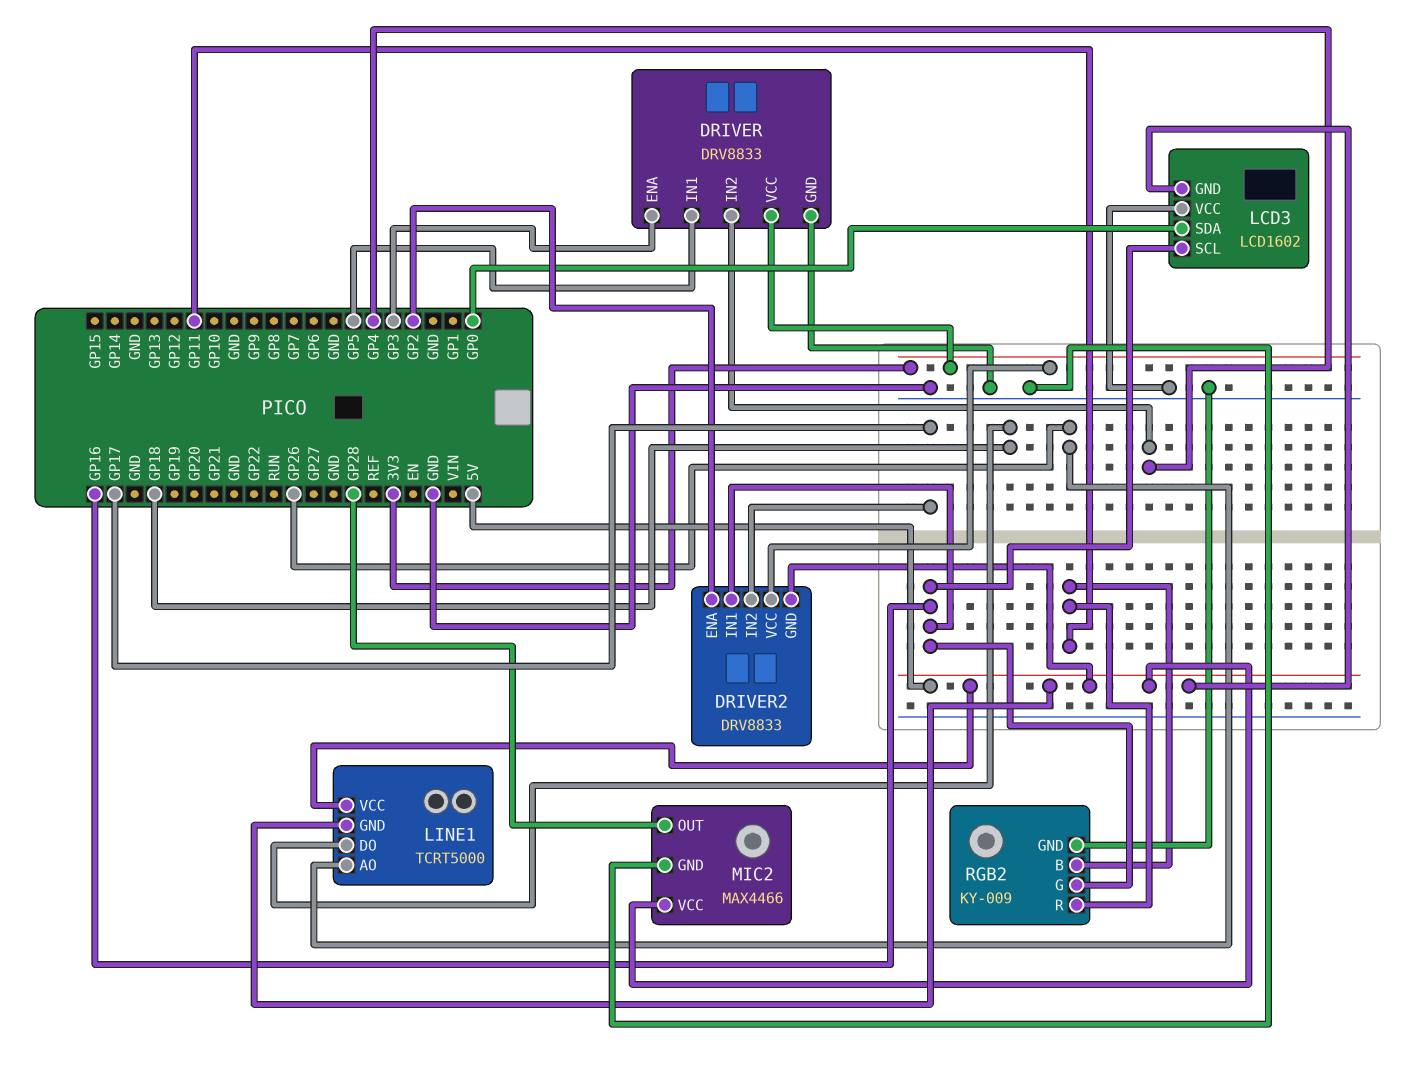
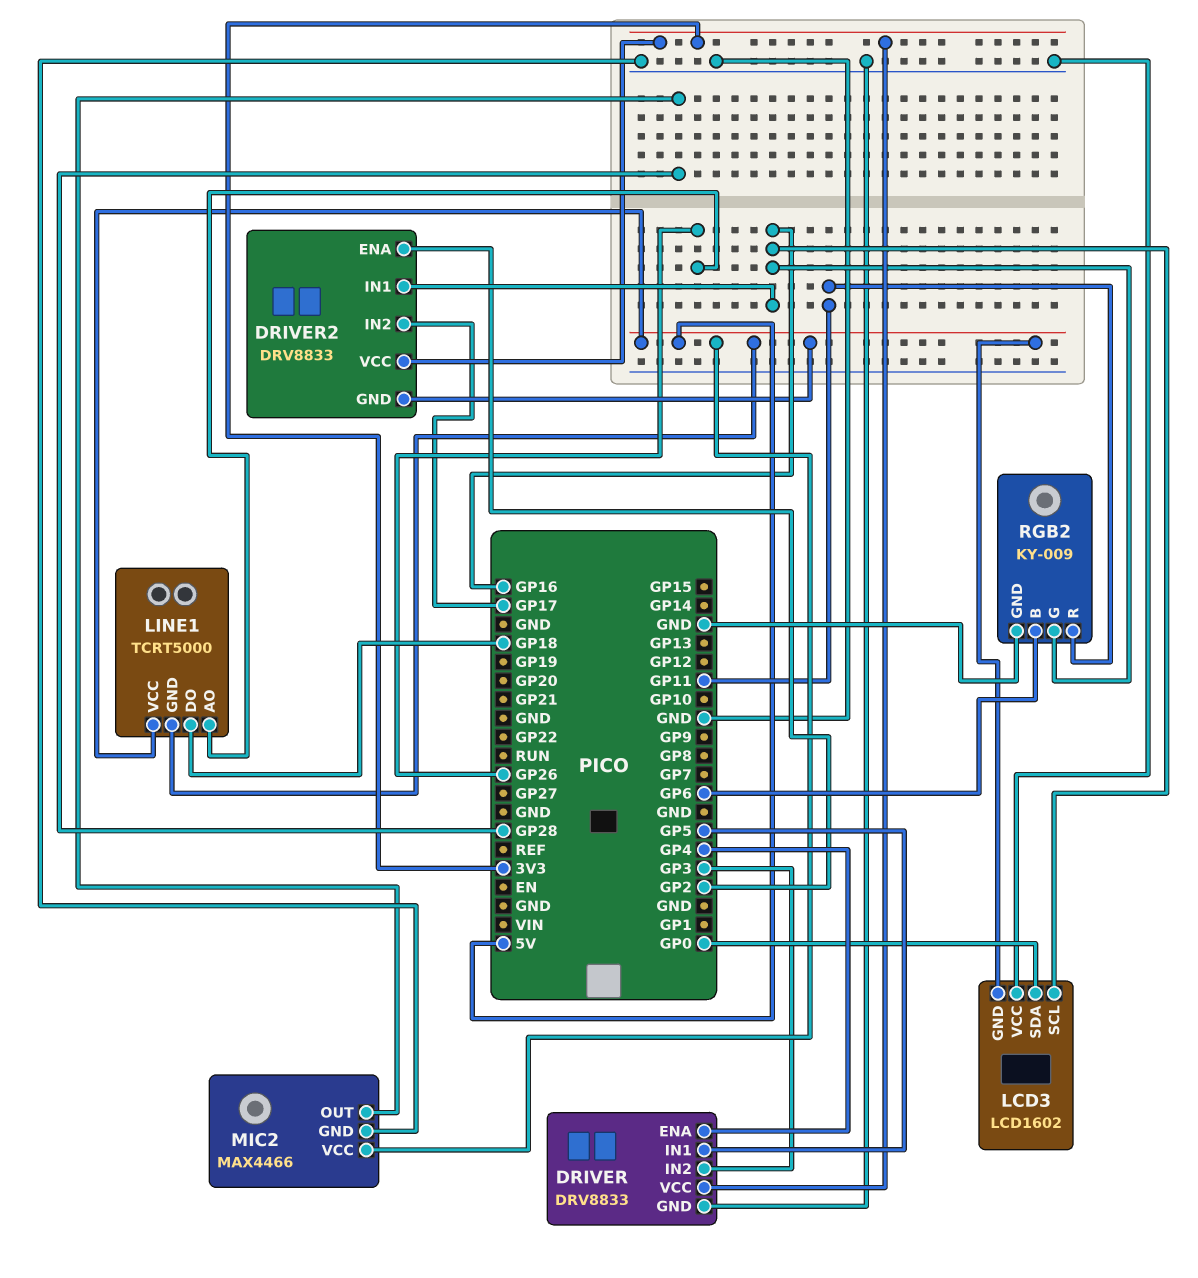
DRIVER pin ENA: GP3 -> GP4
DRIVER pin IN2: GP4 -> GP3
RGB2 pin B: GP11 -> GP6

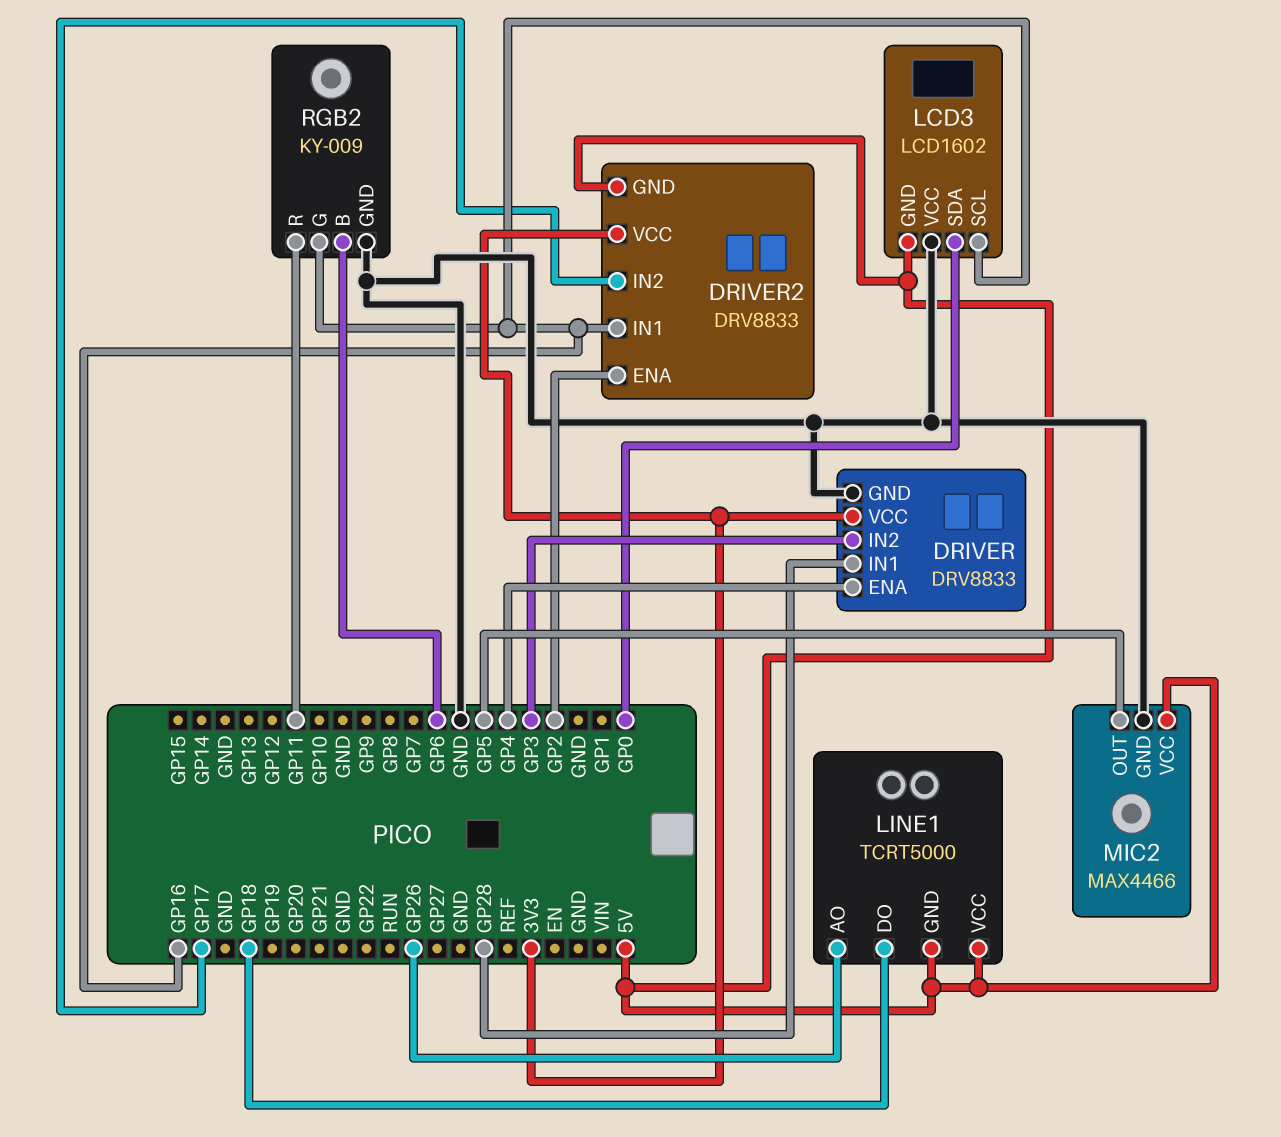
DRIVER pin IN1: GP5 -> GP28
MIC2 pin OUT: GP28 -> GP5

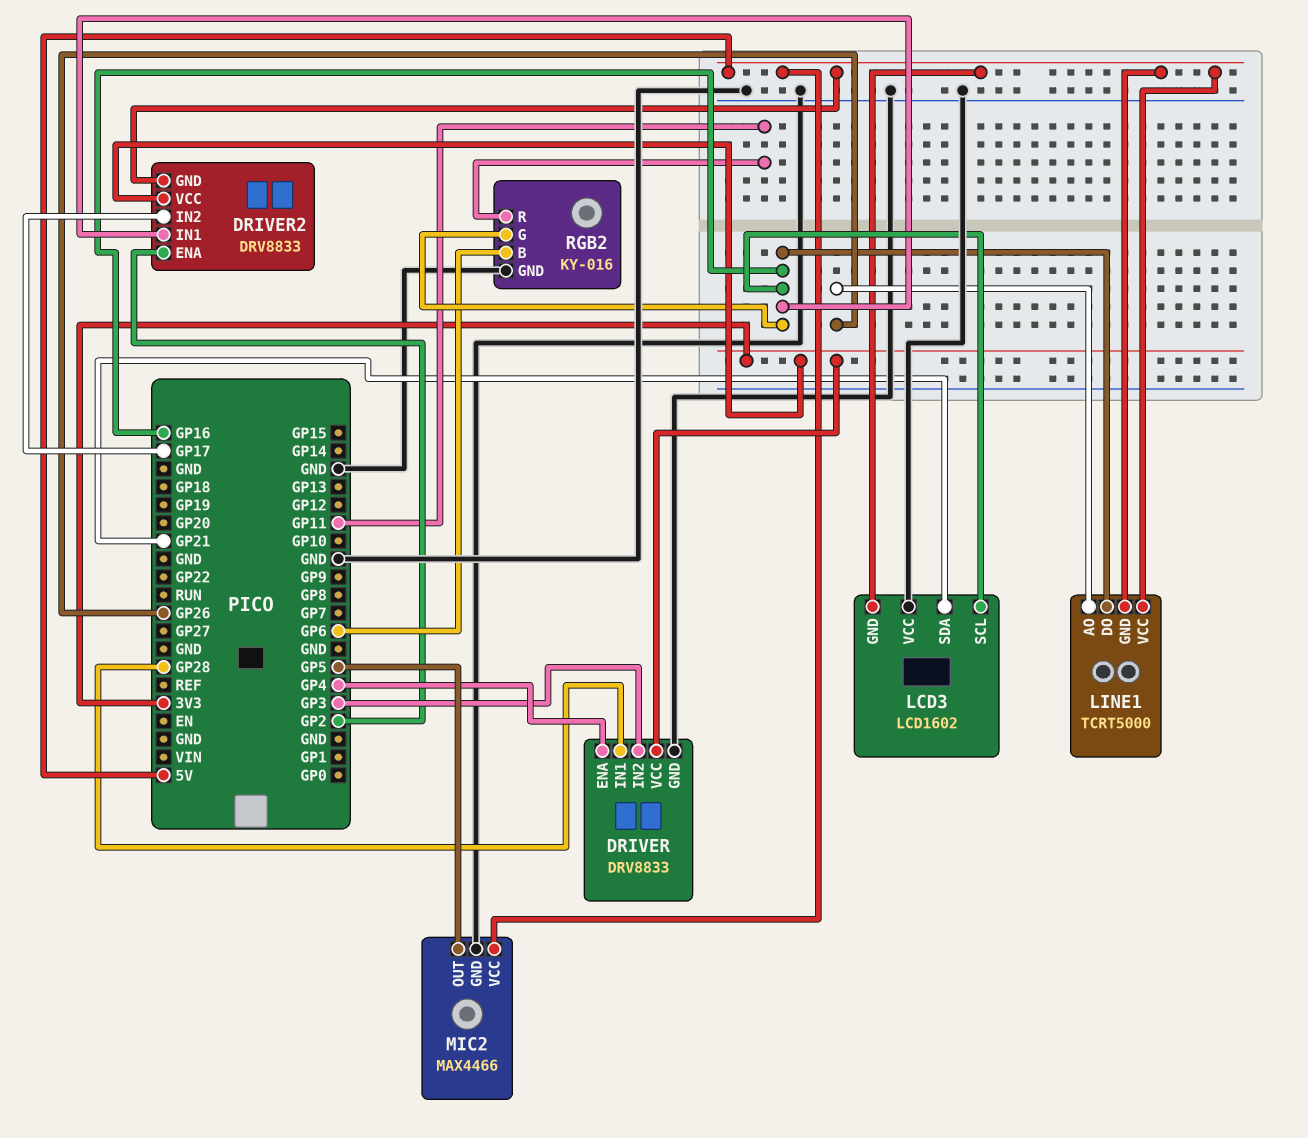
LCD3 pin SDA: GP0 -> GP21
LINE1 pin DO: GP18 -> GP16
RGB2: KY-009 -> KY-016

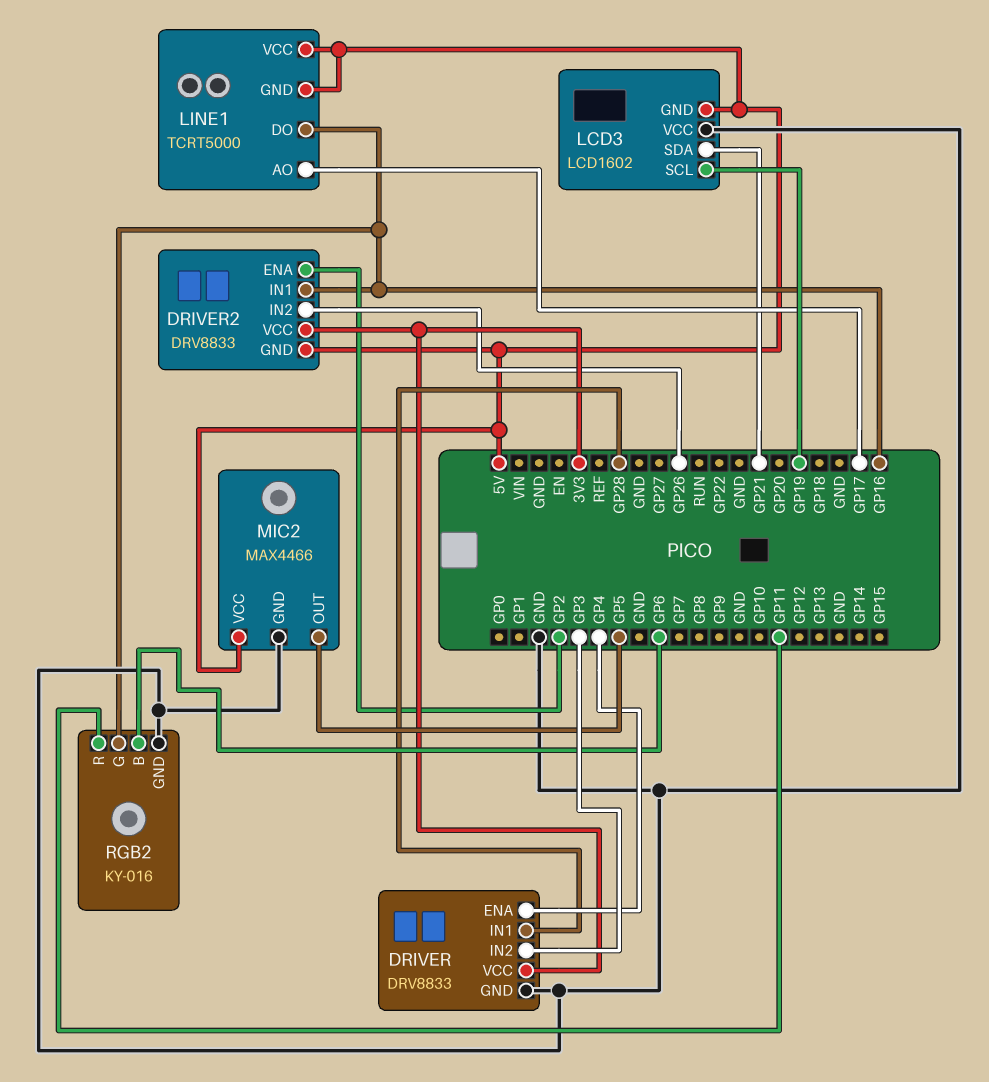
DRIVER2 pin IN2: GP17 -> GP26
LCD3 pin SCL: GP16 -> GP19
LINE1 pin AO: GP26 -> GP17

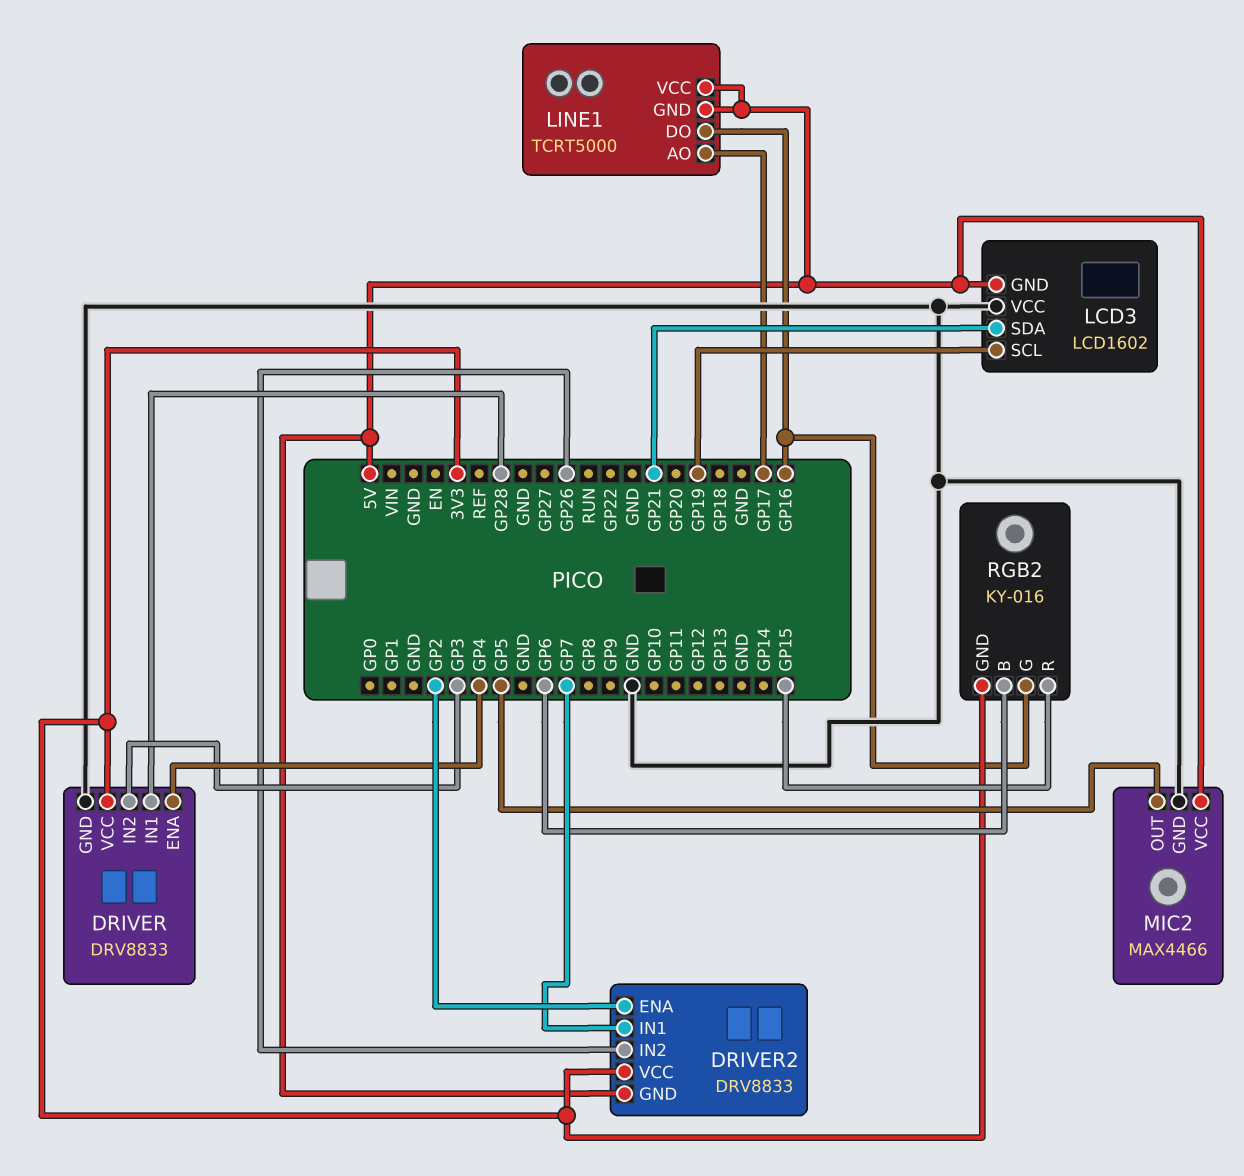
DRIVER2 pin IN1: GP16 -> GP7
RGB2 pin GND: GND -> 3V3
RGB2 pin R: GP11 -> GP15

